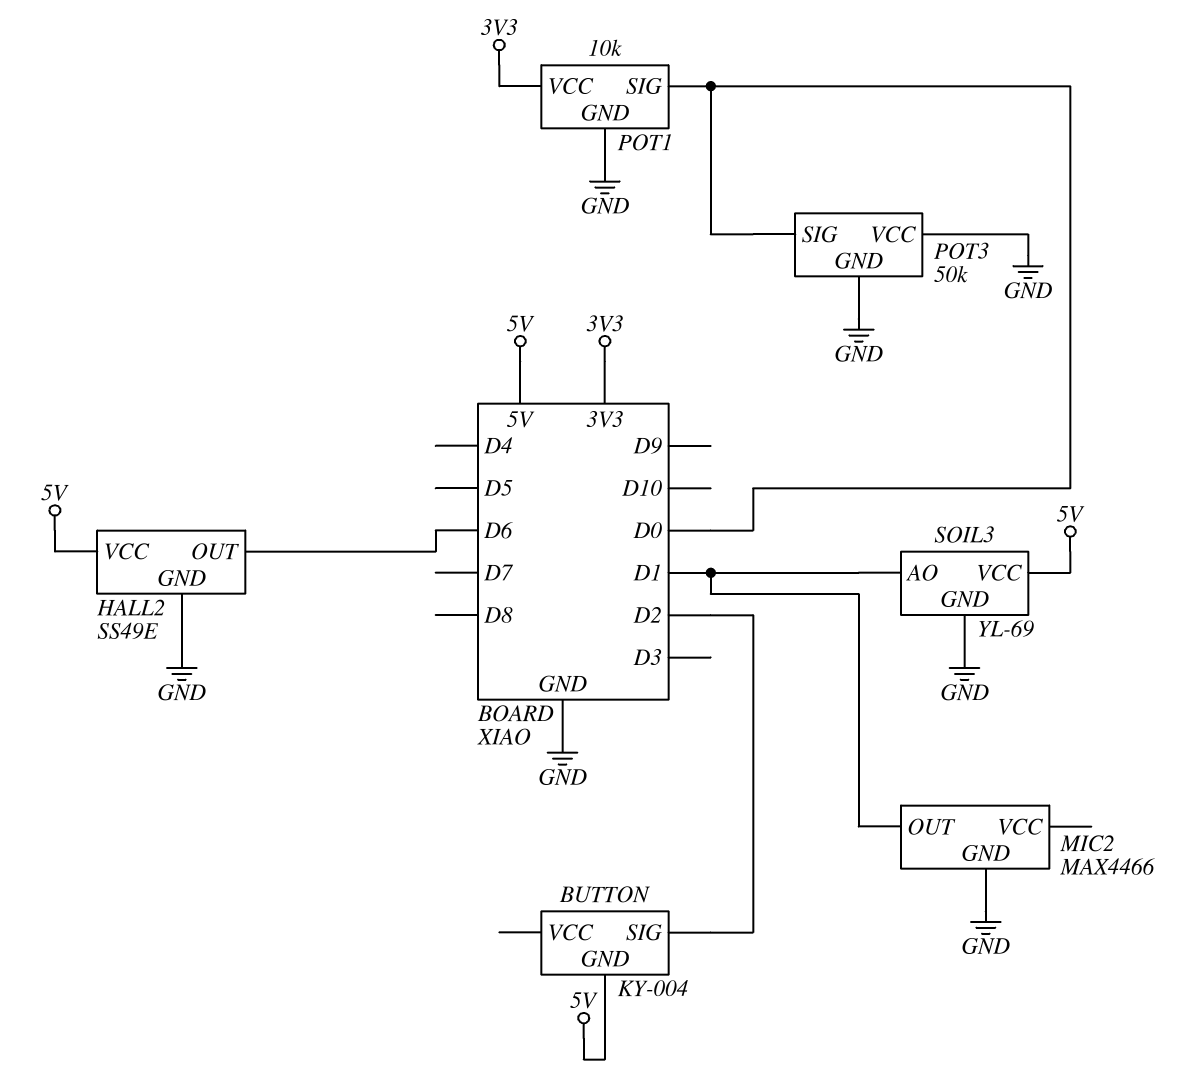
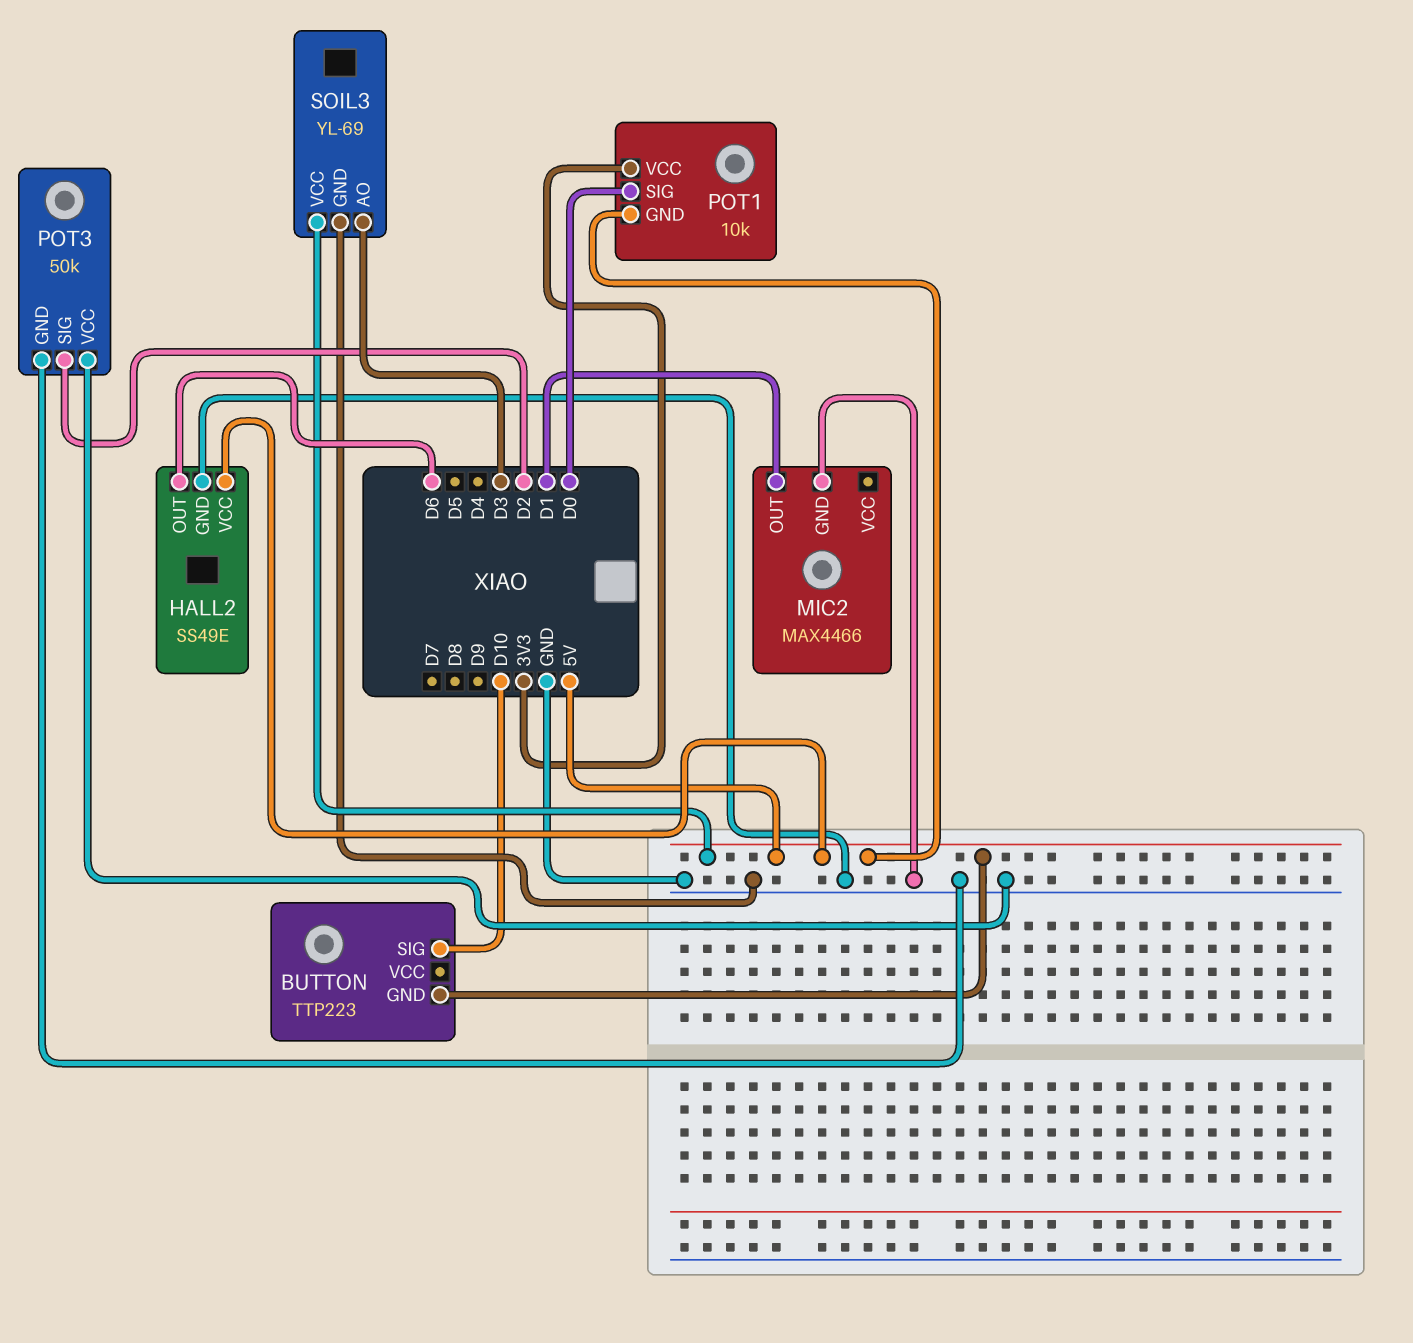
BUTTON: KY-004 -> TTP223
BUTTON pin SIG: D2 -> D10
POT1 pin GND: GND -> 5V
POT3 pin SIG: D0 -> D2
SOIL3 pin AO: D1 -> D3

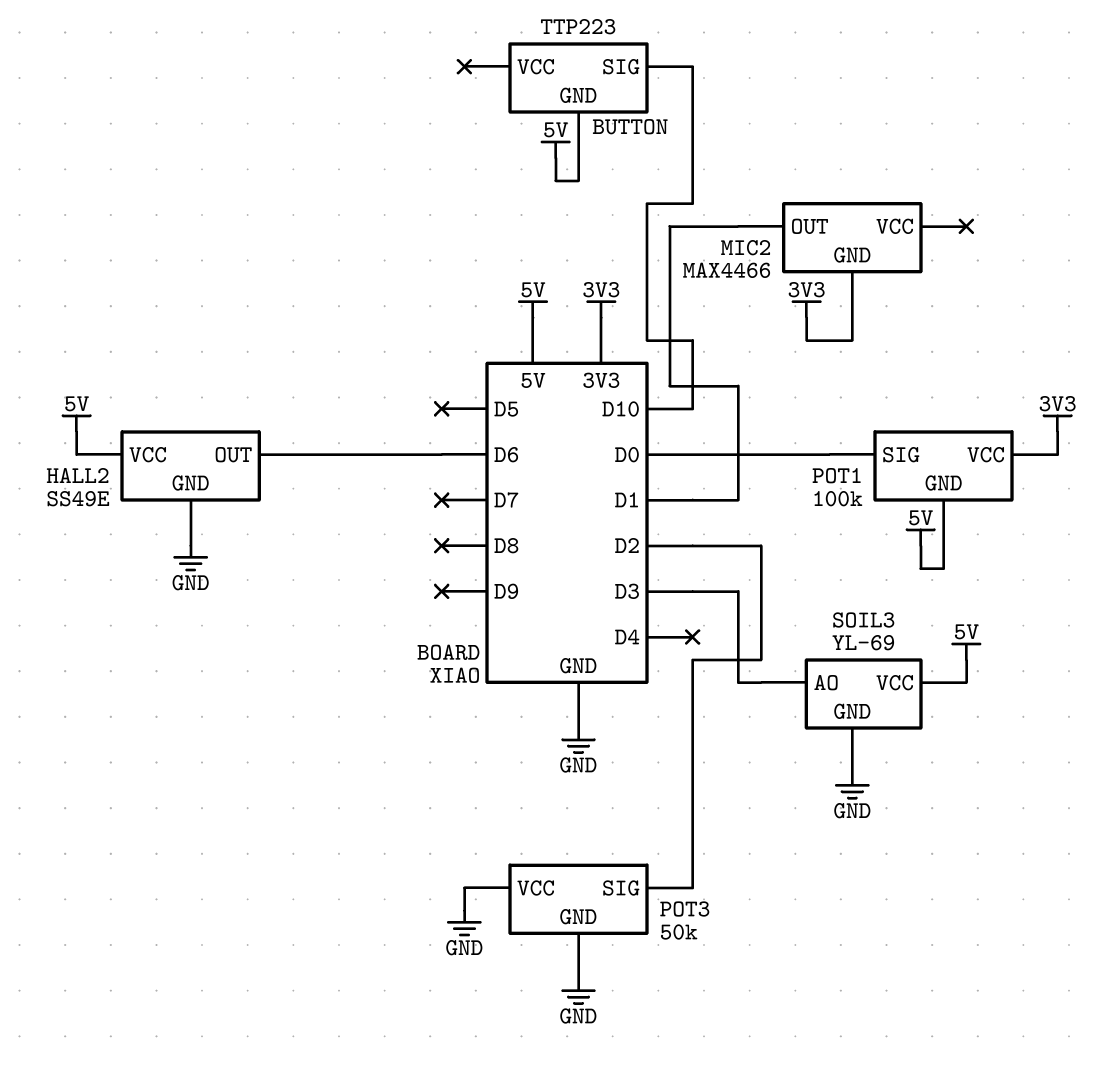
MIC2 pin GND: GND -> 3V3
POT1: 10k -> 100k

